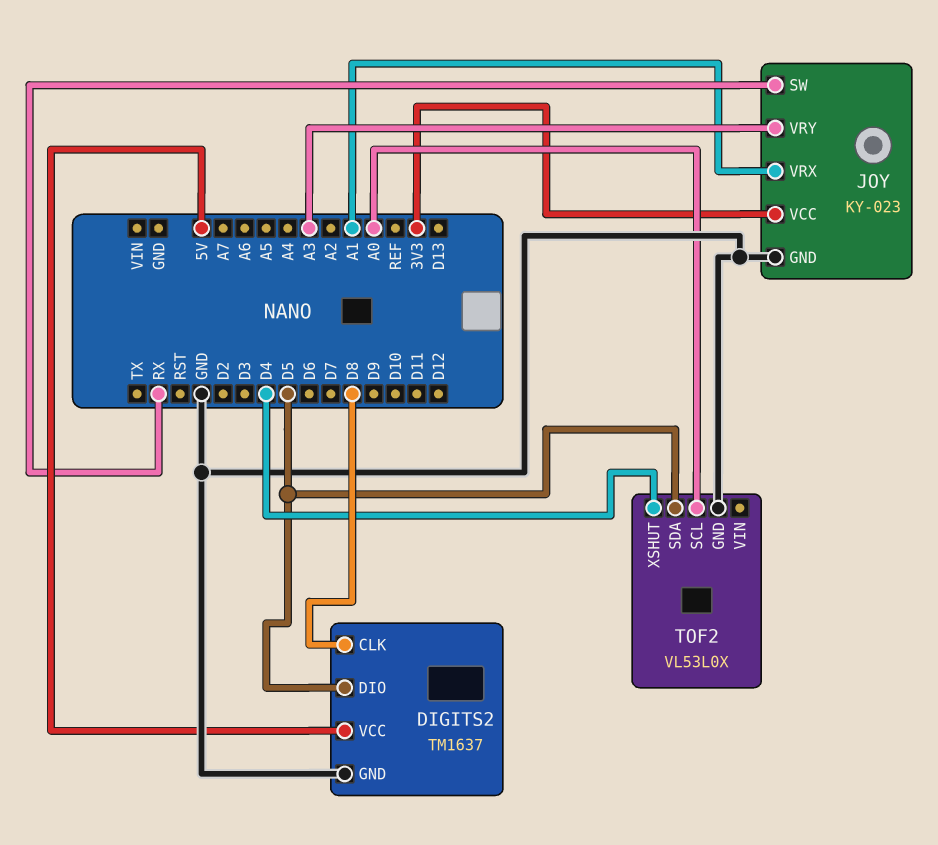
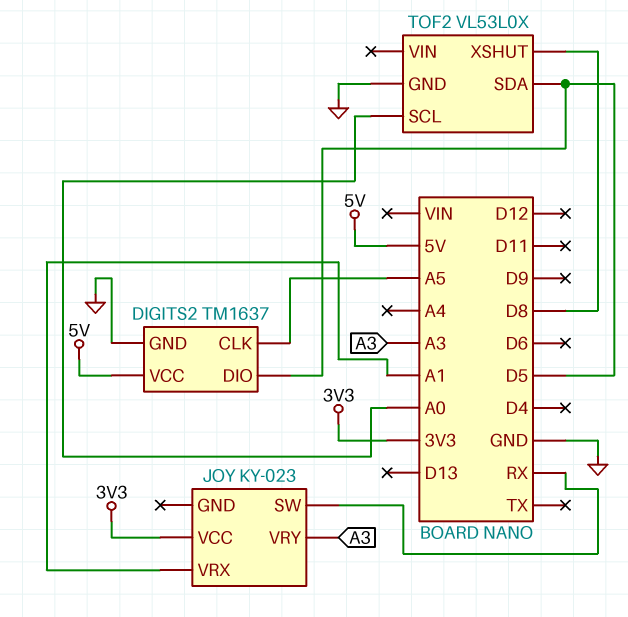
DIGITS2 pin CLK: D8 -> A5
JOY pin GND: GND -> none
TOF2 pin XSHUT: D4 -> D8

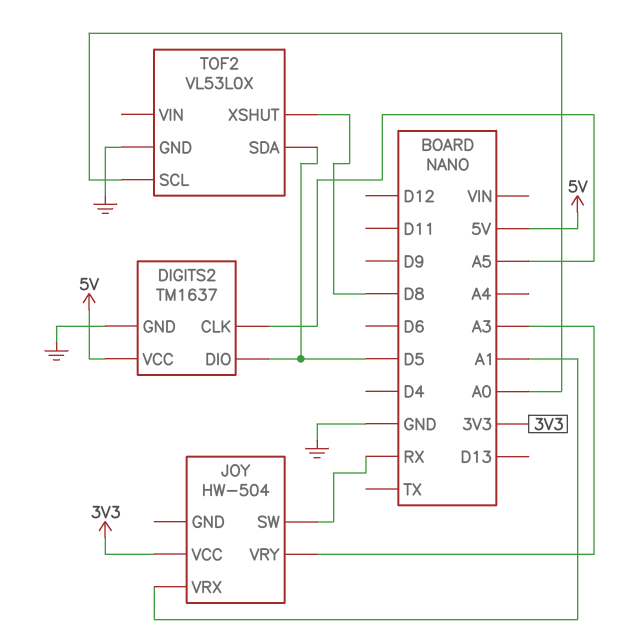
JOY: KY-023 -> HW-504

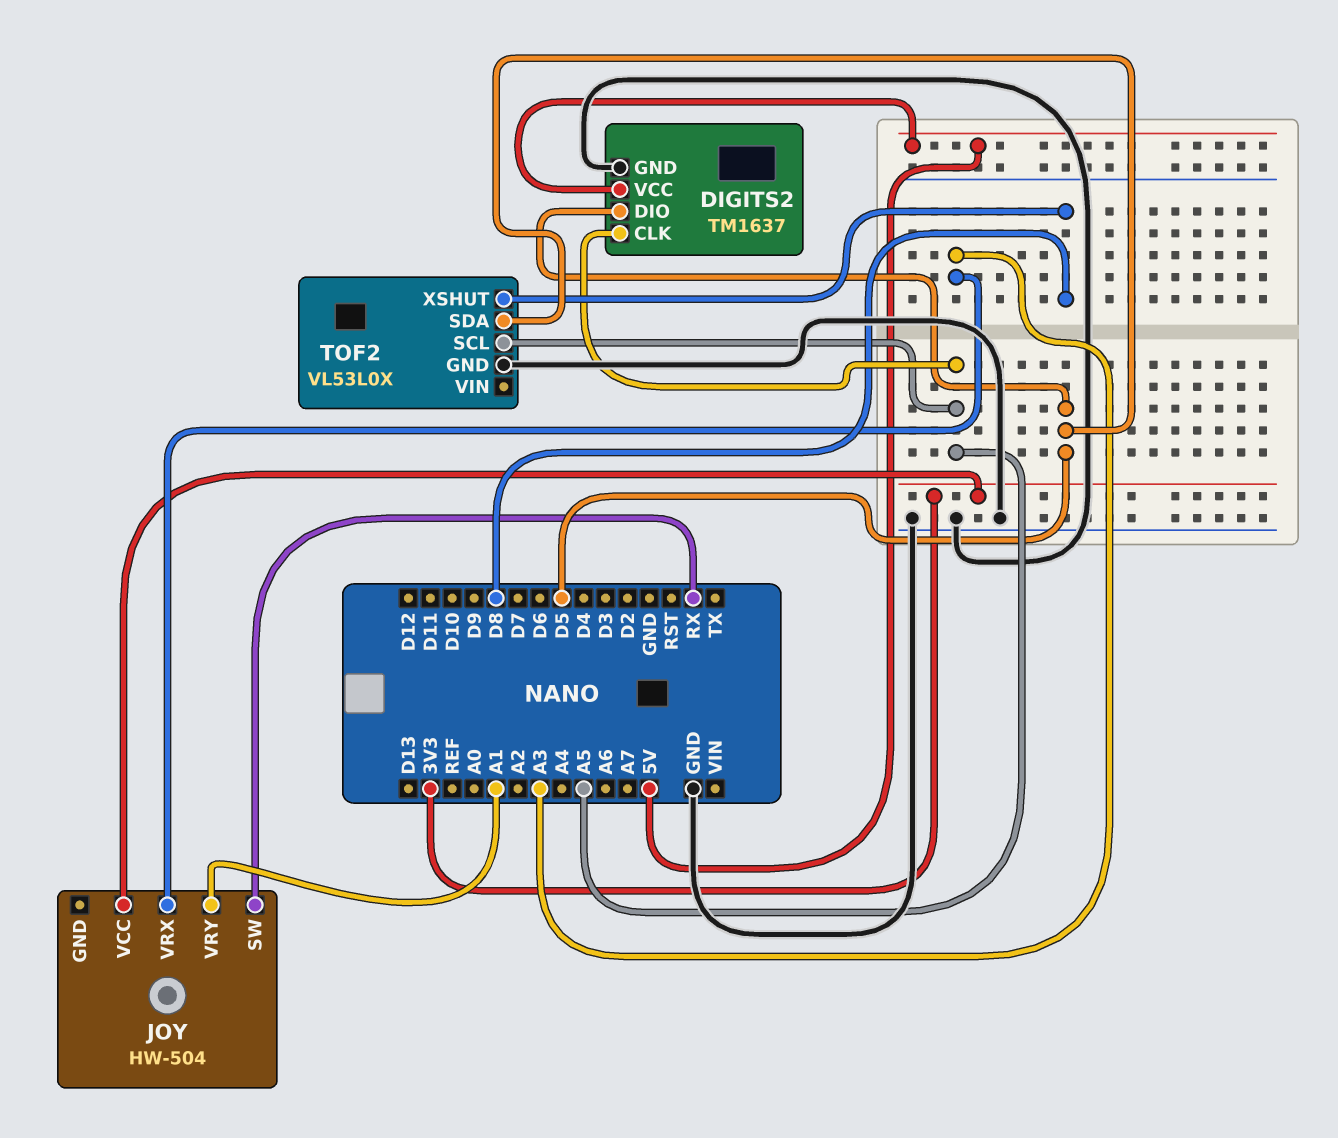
JOY pin VRX: A1 -> A3
JOY pin VRY: A3 -> A1
TOF2 pin SCL: A0 -> A5

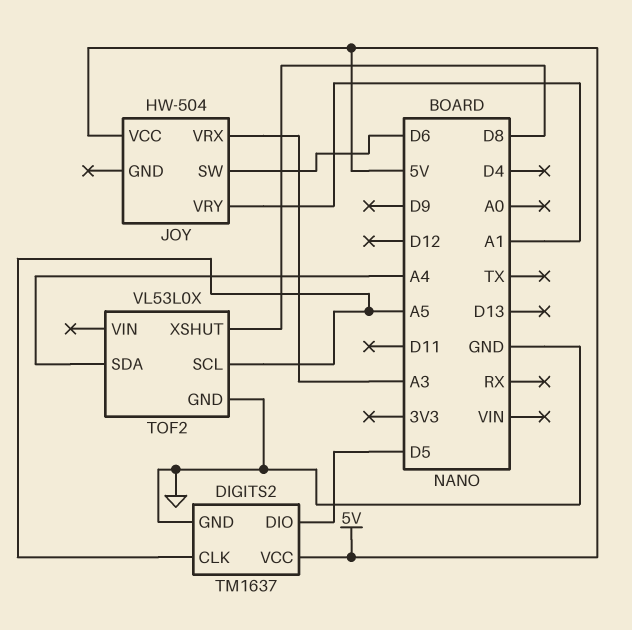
JOY pin SW: RX -> D6
JOY pin VCC: 3V3 -> 5V
TOF2 pin SDA: D5 -> A4

